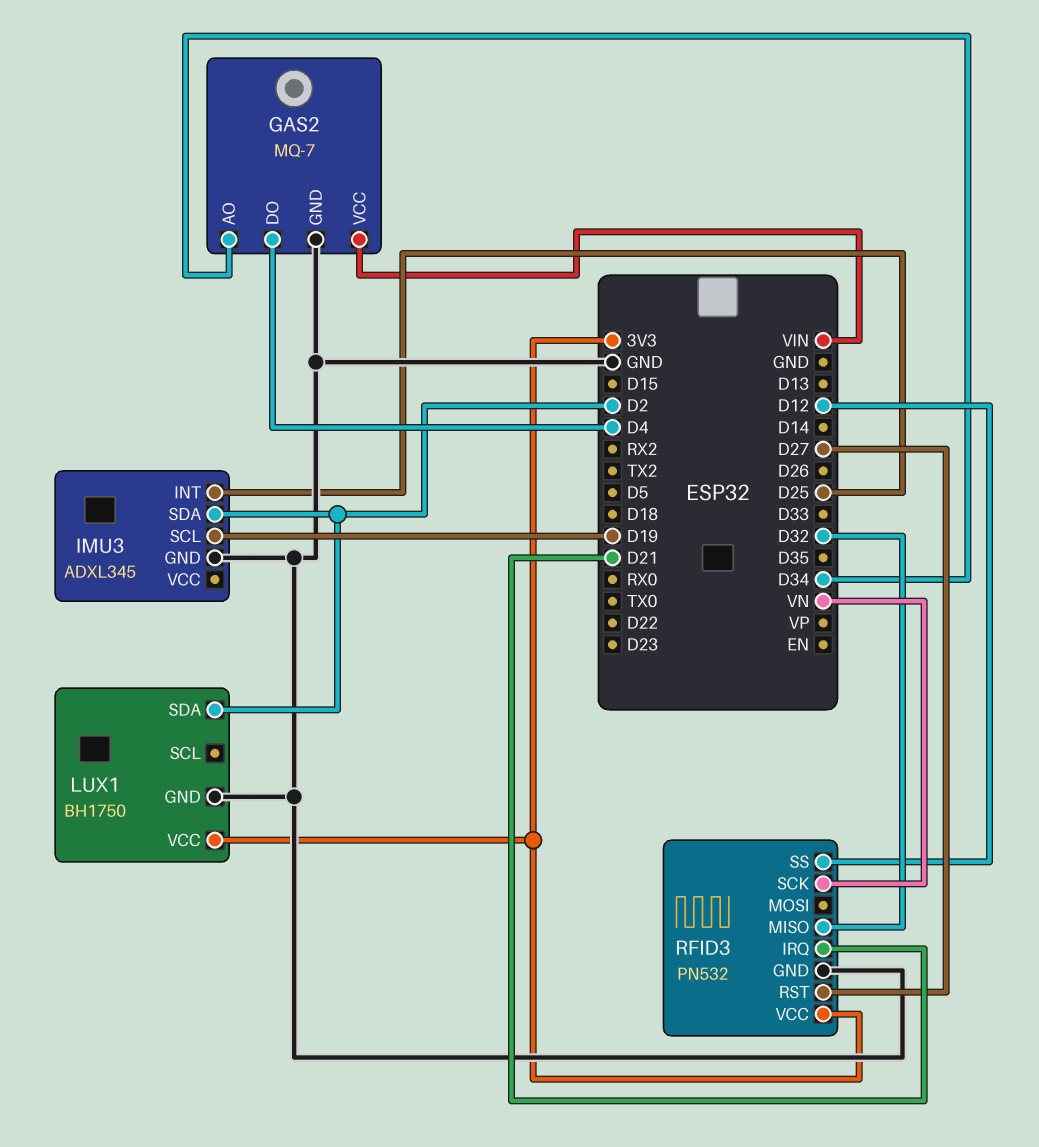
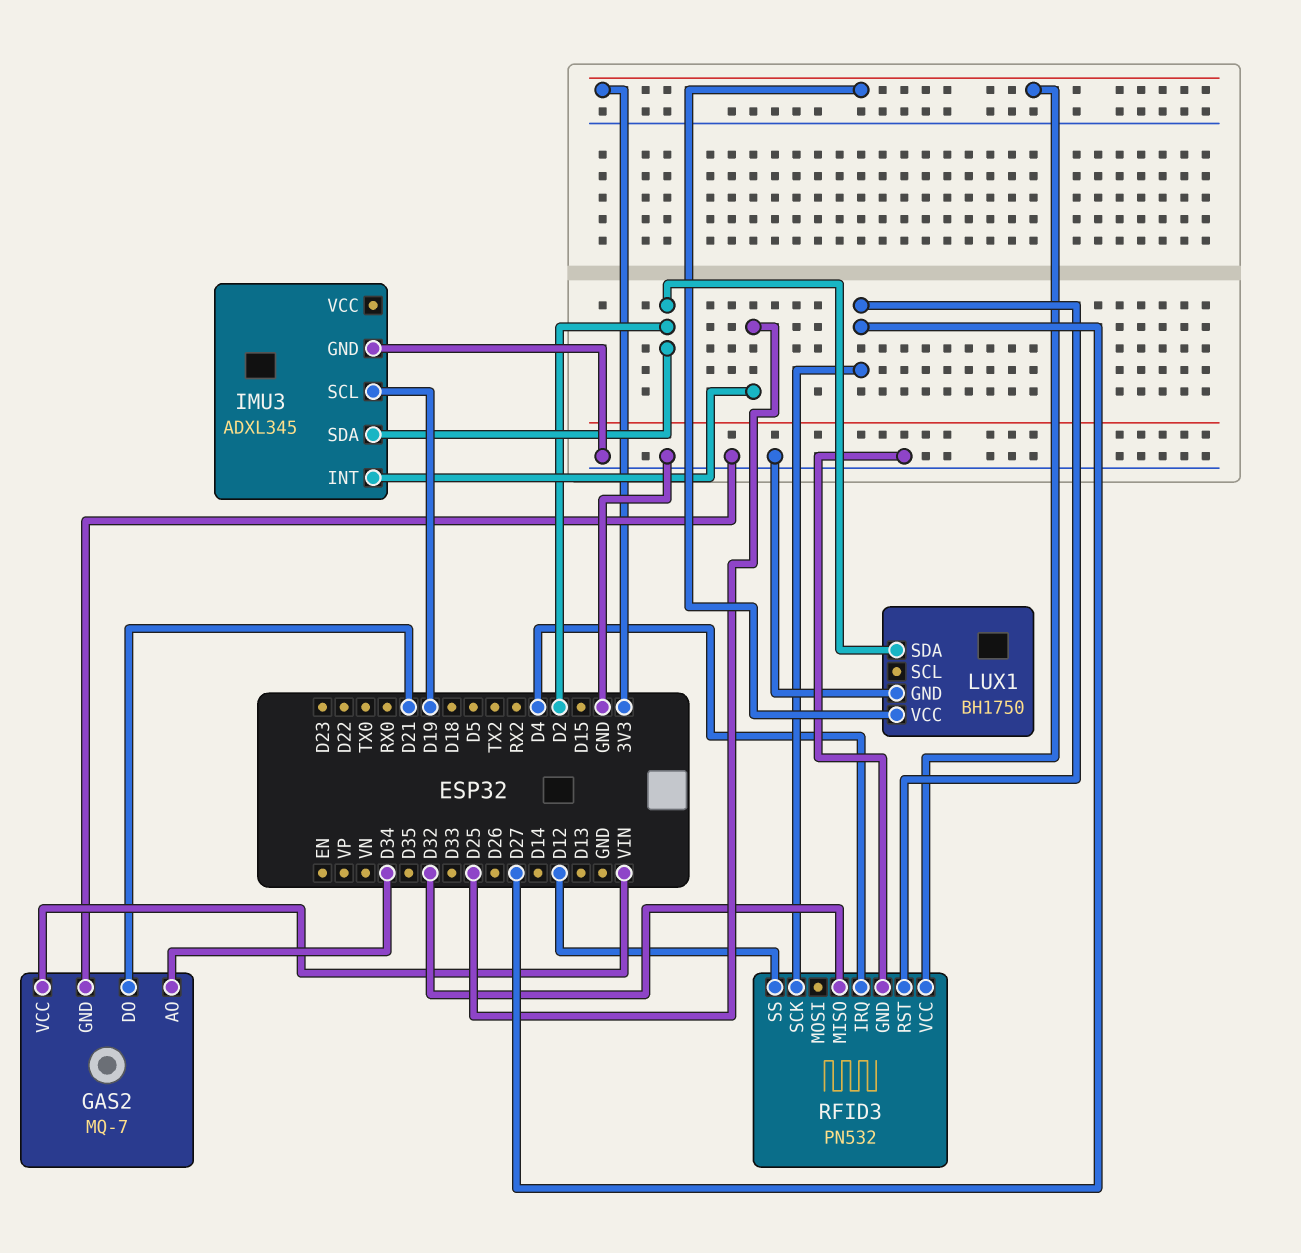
GAS2 pin DO: D4 -> D21
RFID3 pin IRQ: D21 -> D4
RFID3 pin SCK: VN -> D27

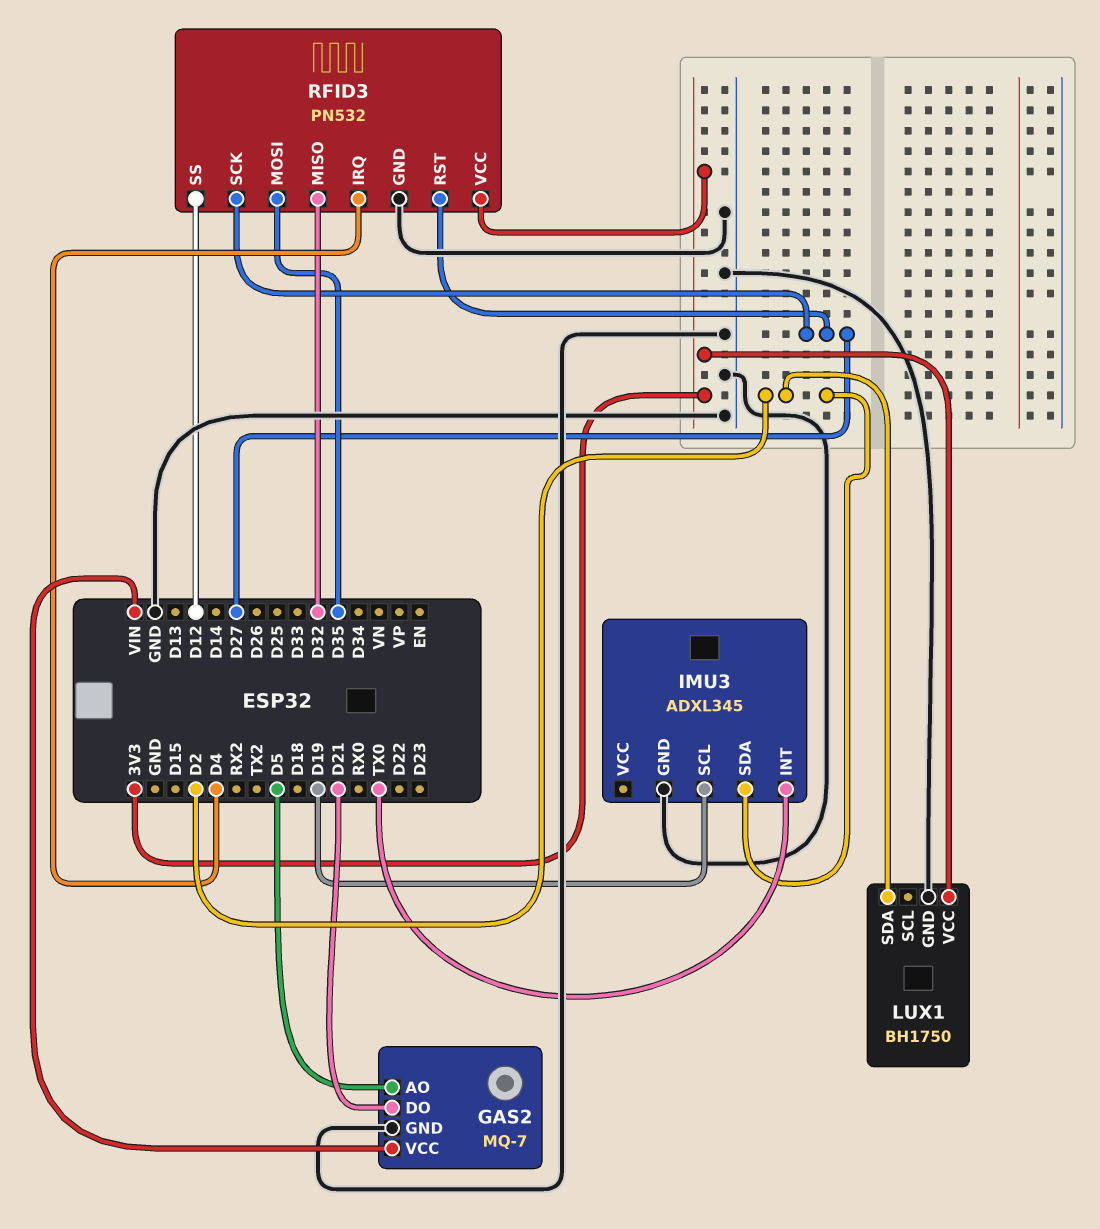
GAS2 pin AO: D34 -> D5
IMU3 pin INT: D25 -> TX0
RFID3 pin MOSI: none -> D35

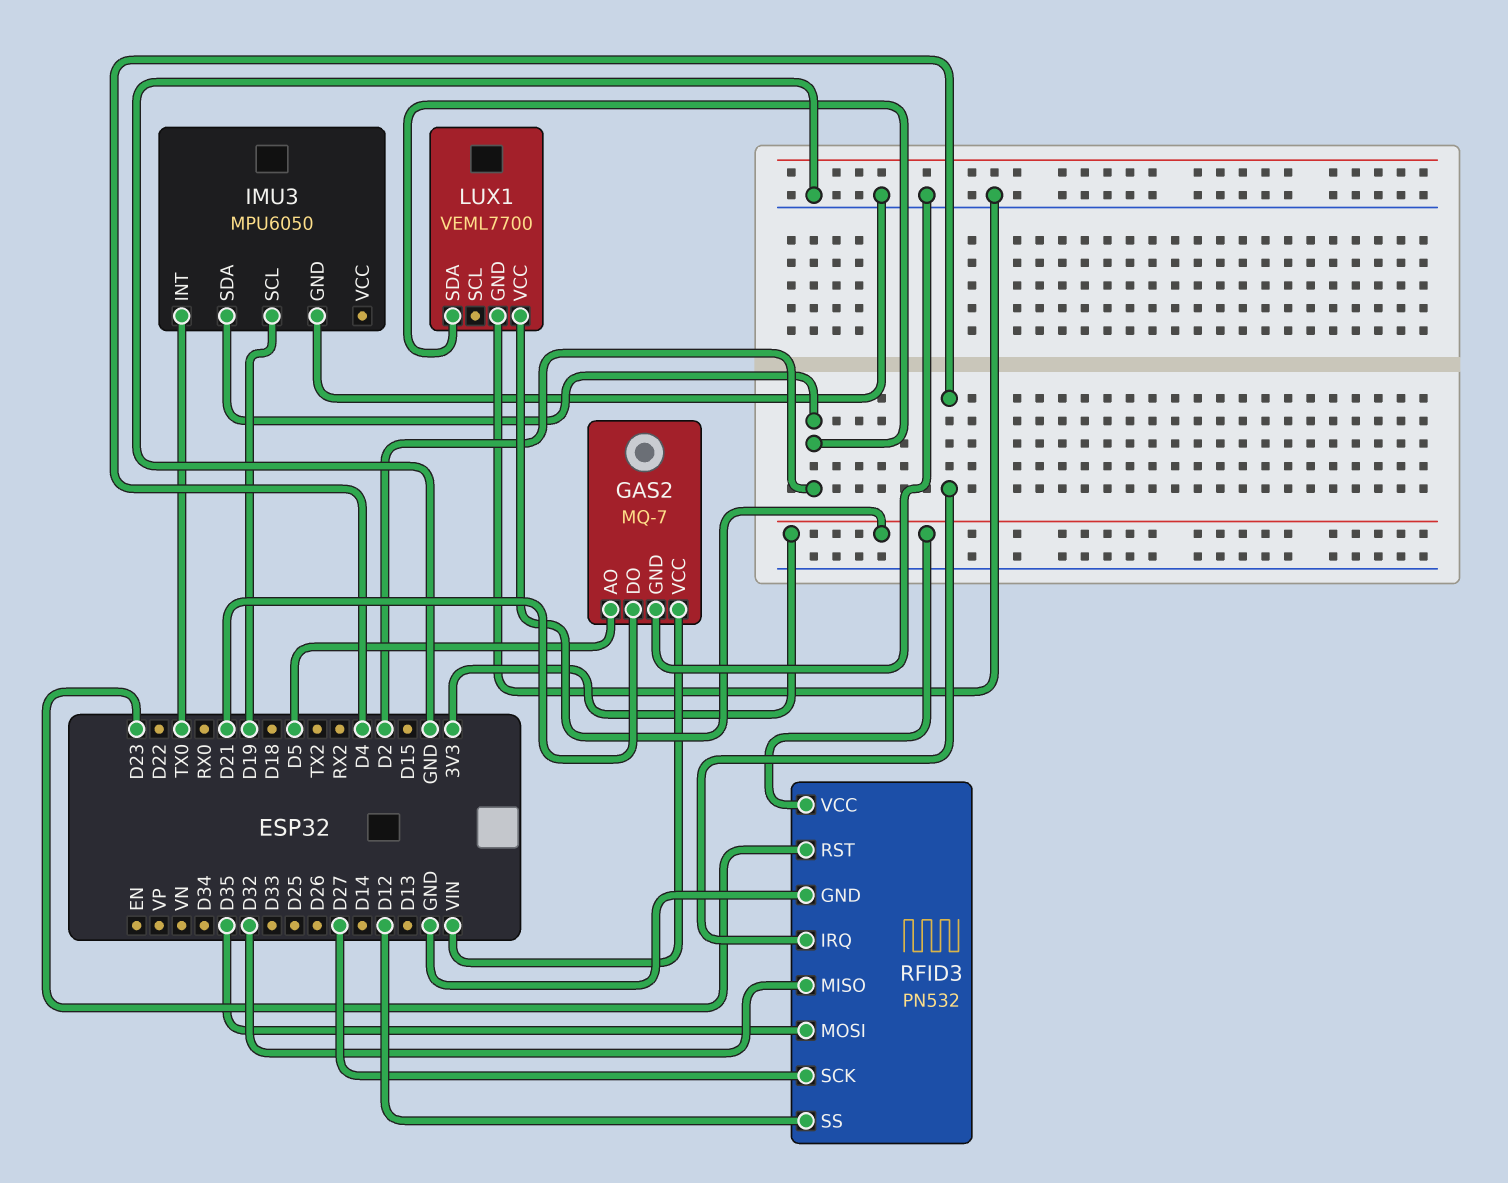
IMU3: ADXL345 -> MPU6050
LUX1: BH1750 -> VEML7700
RFID3 pin RST: D27 -> D23

